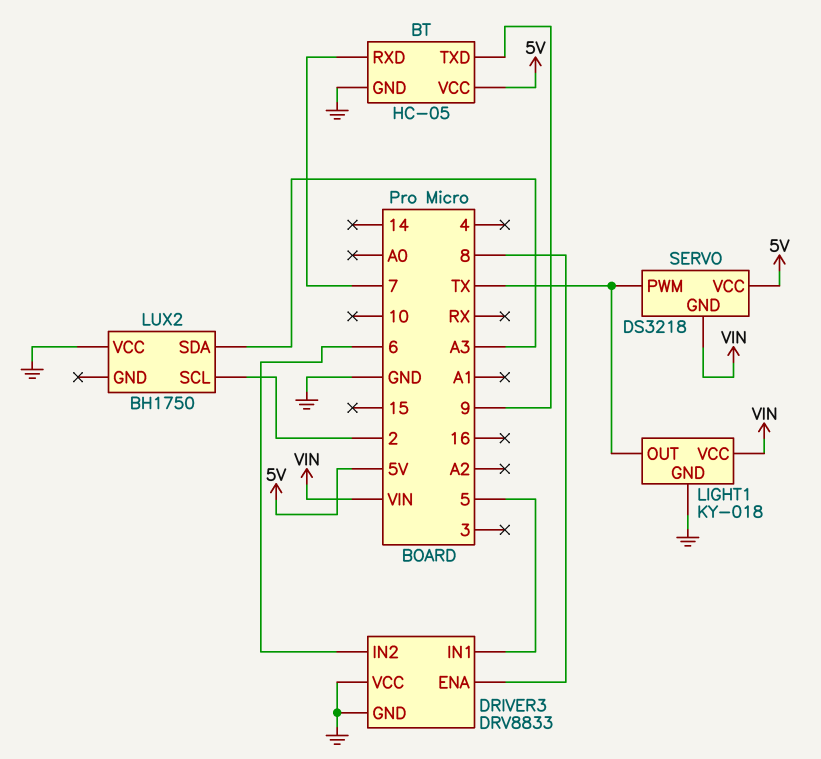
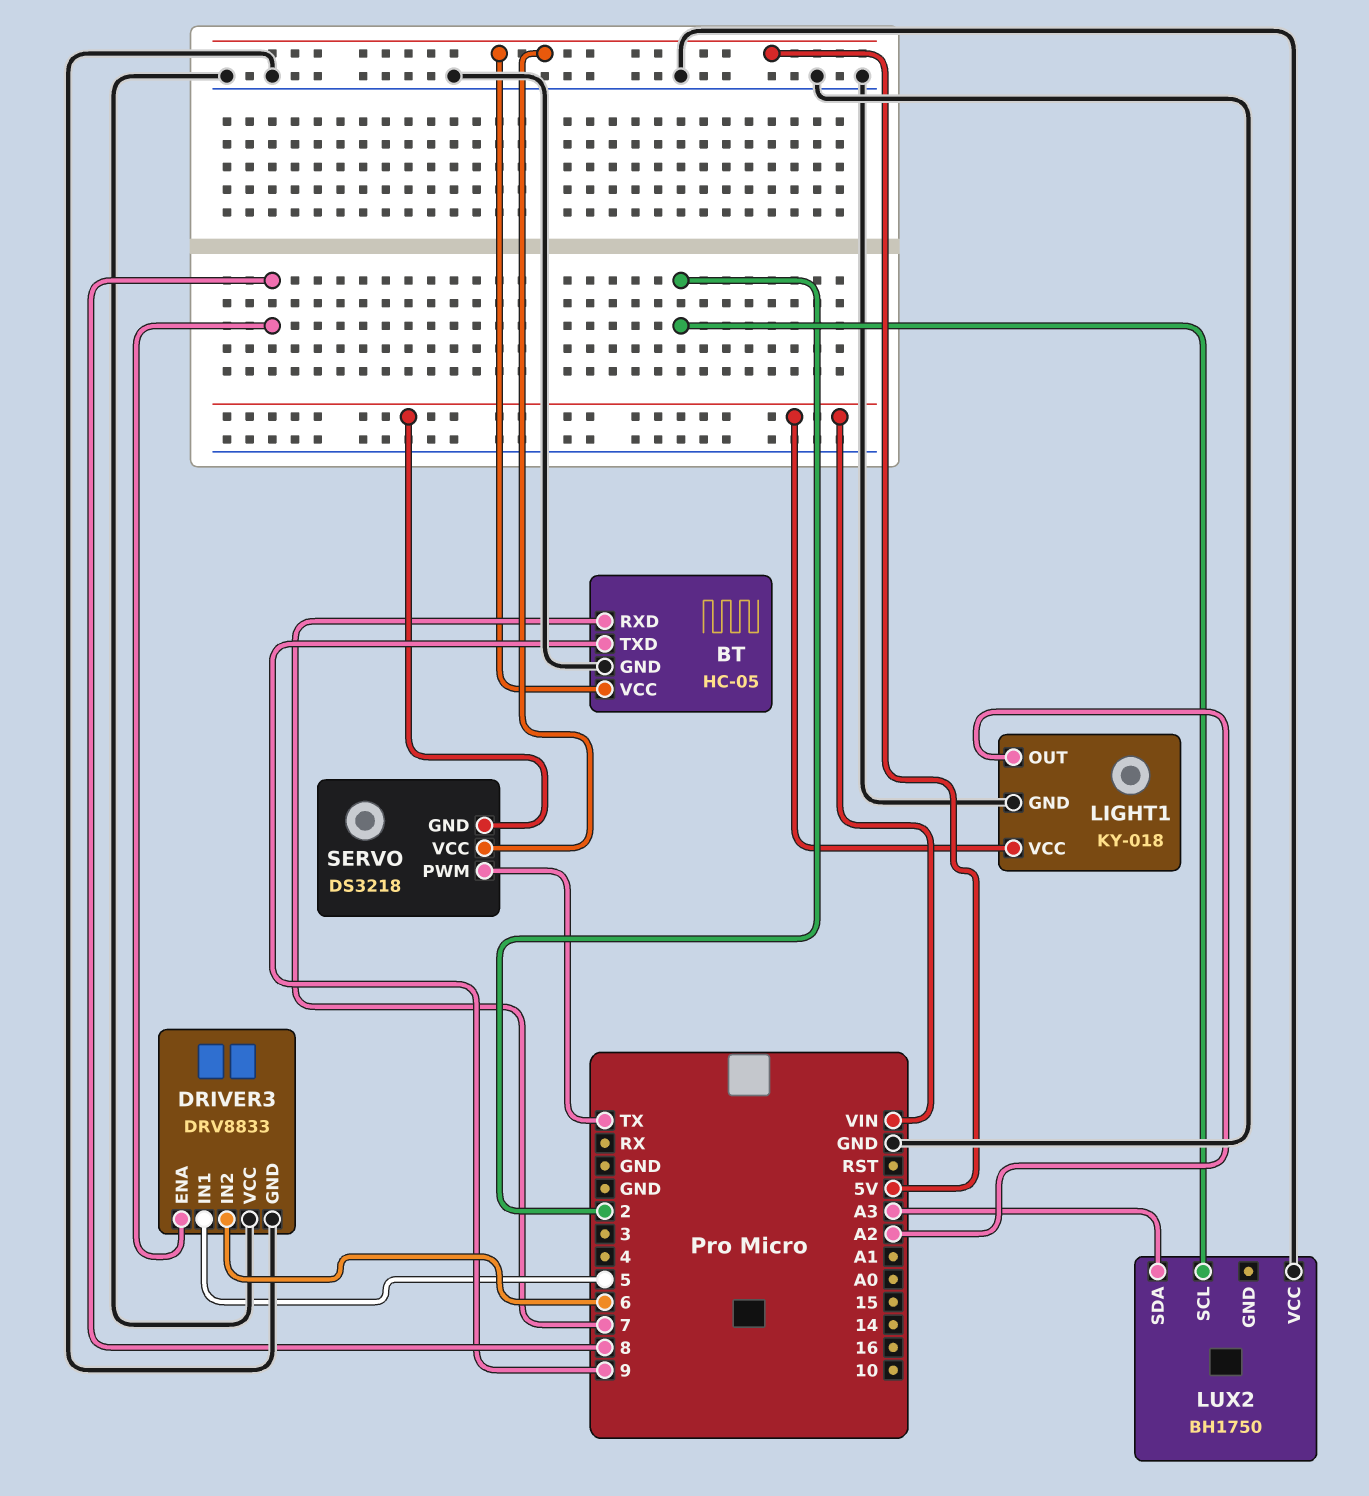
LIGHT1 pin OUT: TX -> A2

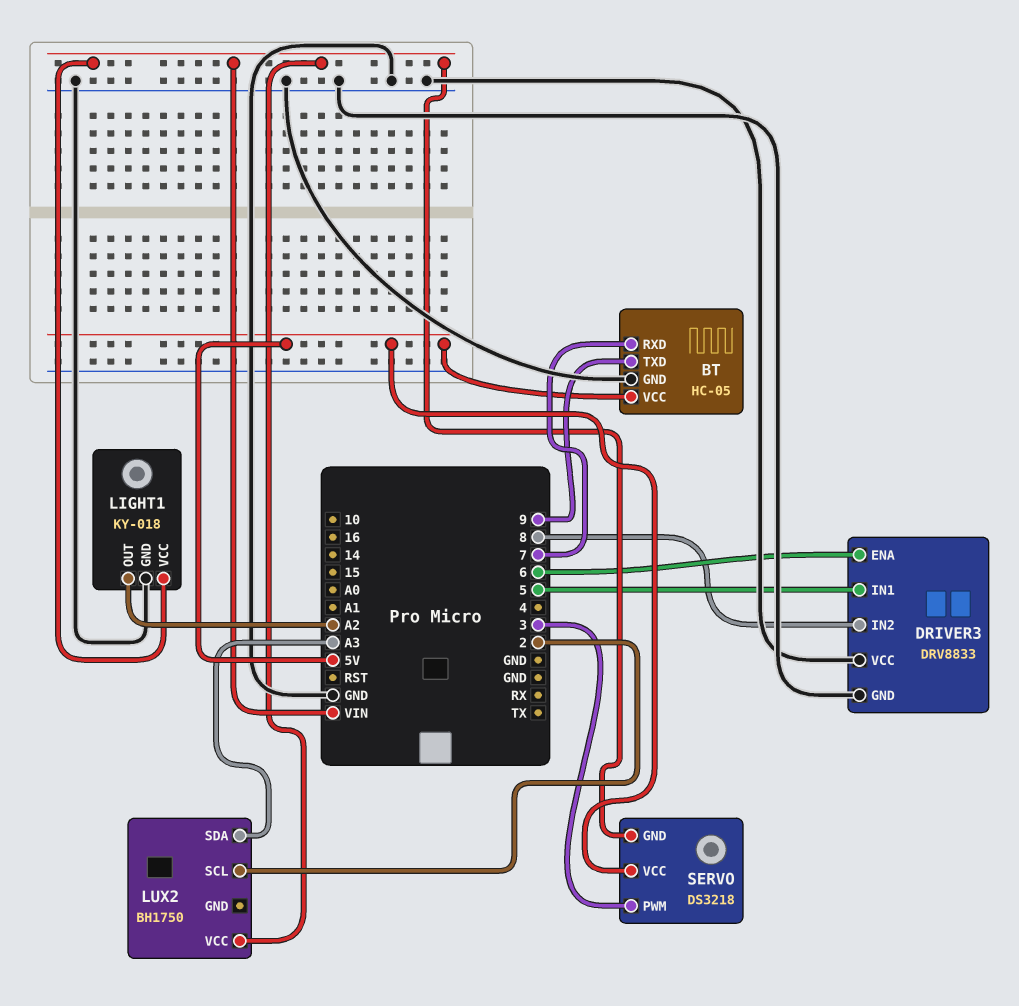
DRIVER3 pin ENA: 8 -> 6
DRIVER3 pin IN2: 6 -> 8
LUX2 pin VCC: GND -> VIN
SERVO pin PWM: TX -> 3

